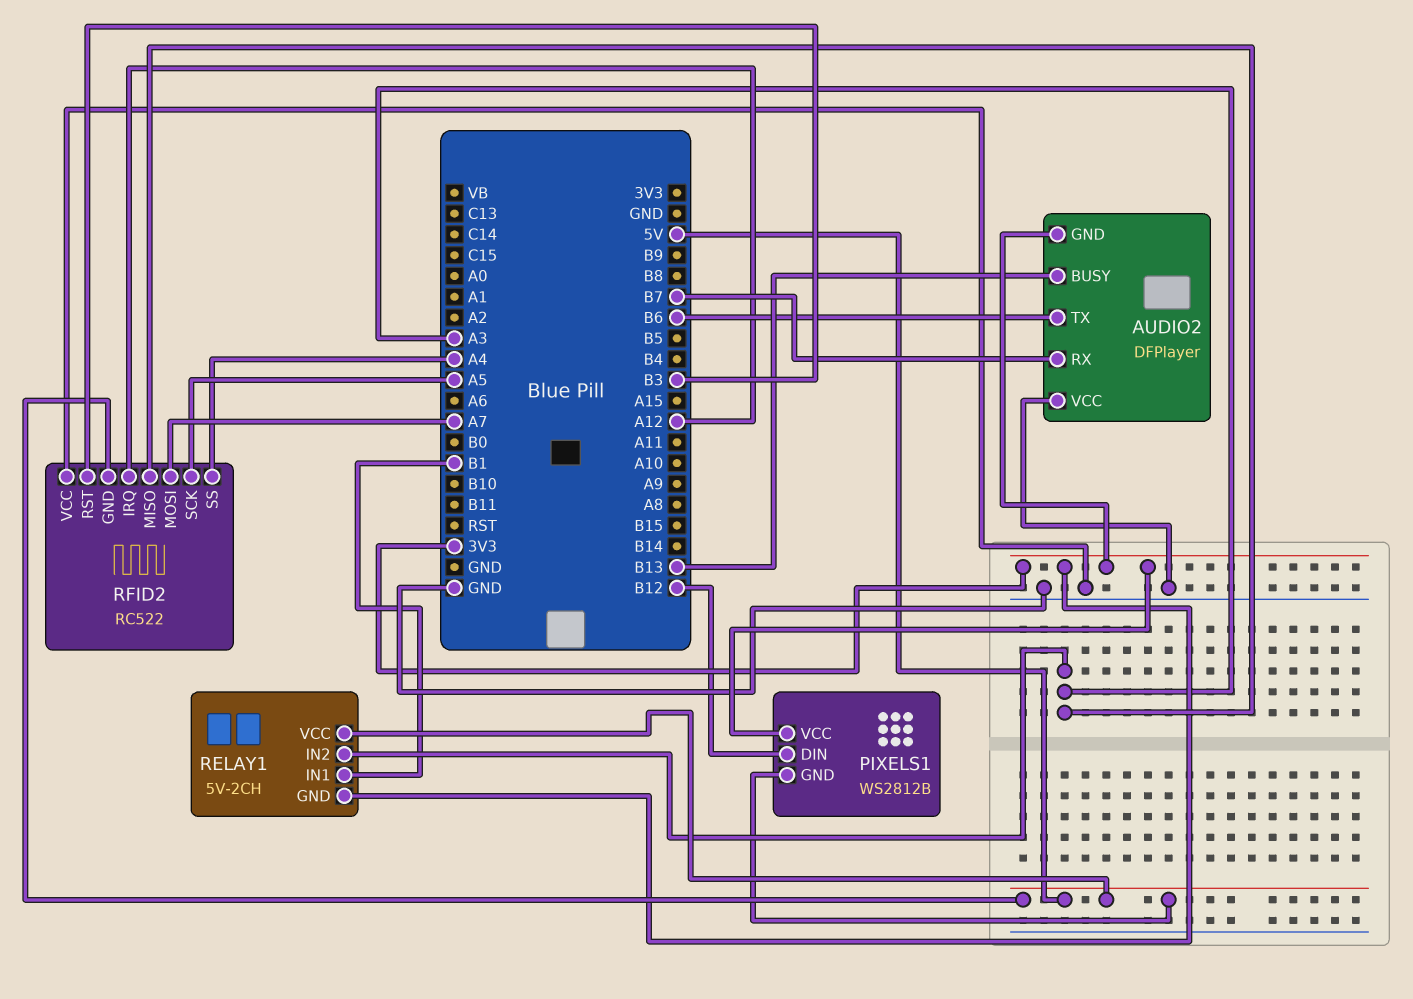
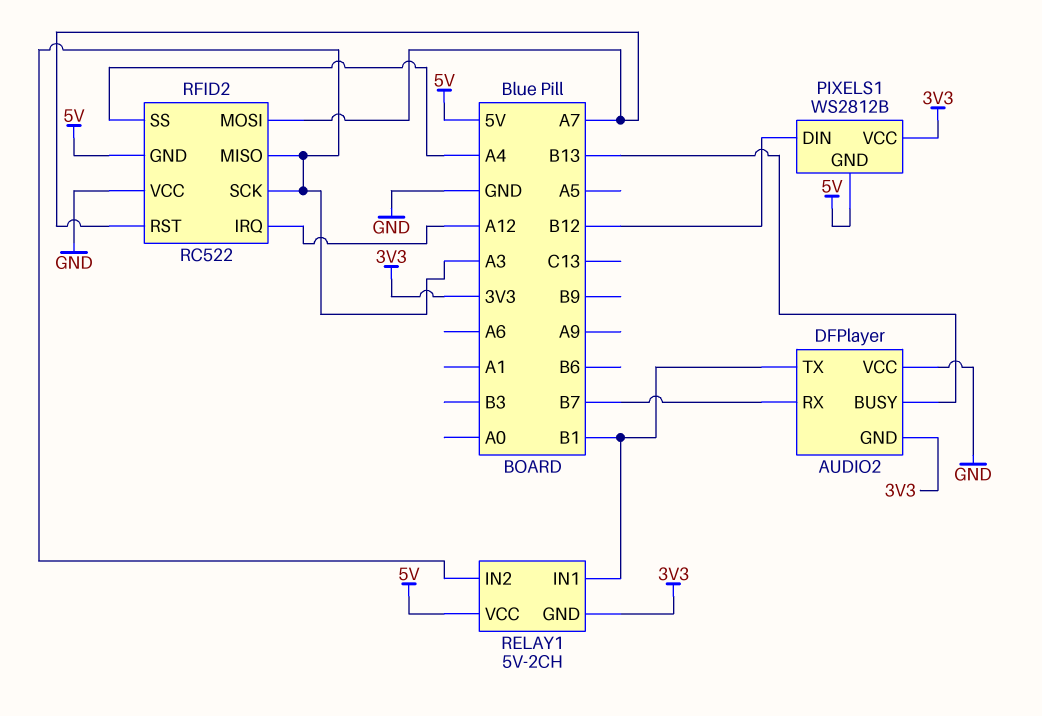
AUDIO2 pin TX: B6 -> B1
RFID2 pin RST: B3 -> A7
RFID2 pin SCK: A5 -> A3

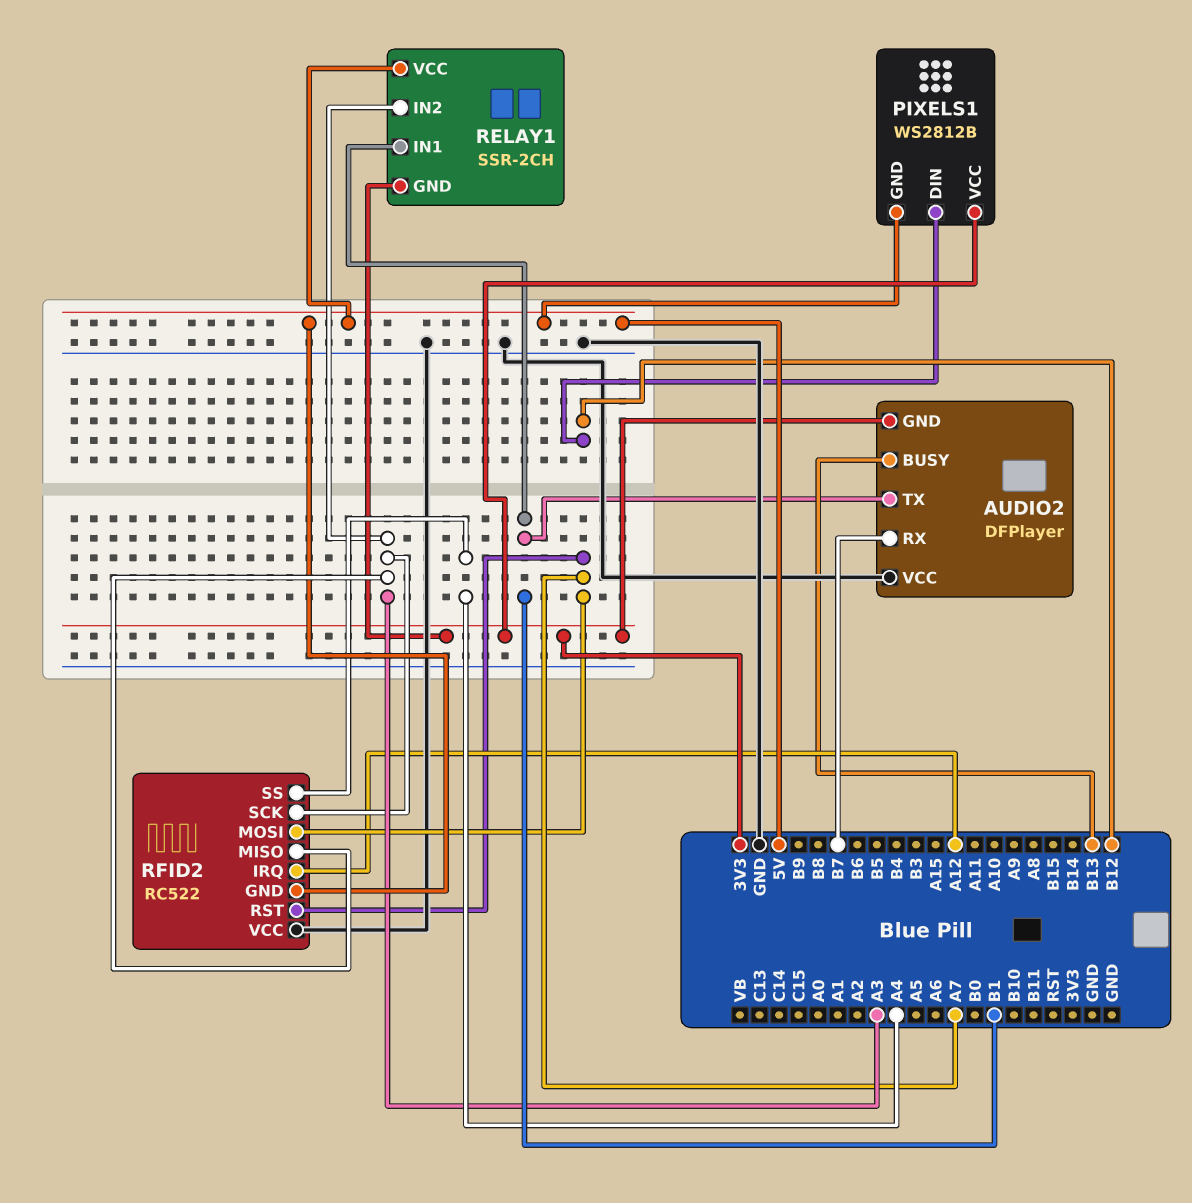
RELAY1: 5V-2CH -> SSR-2CH

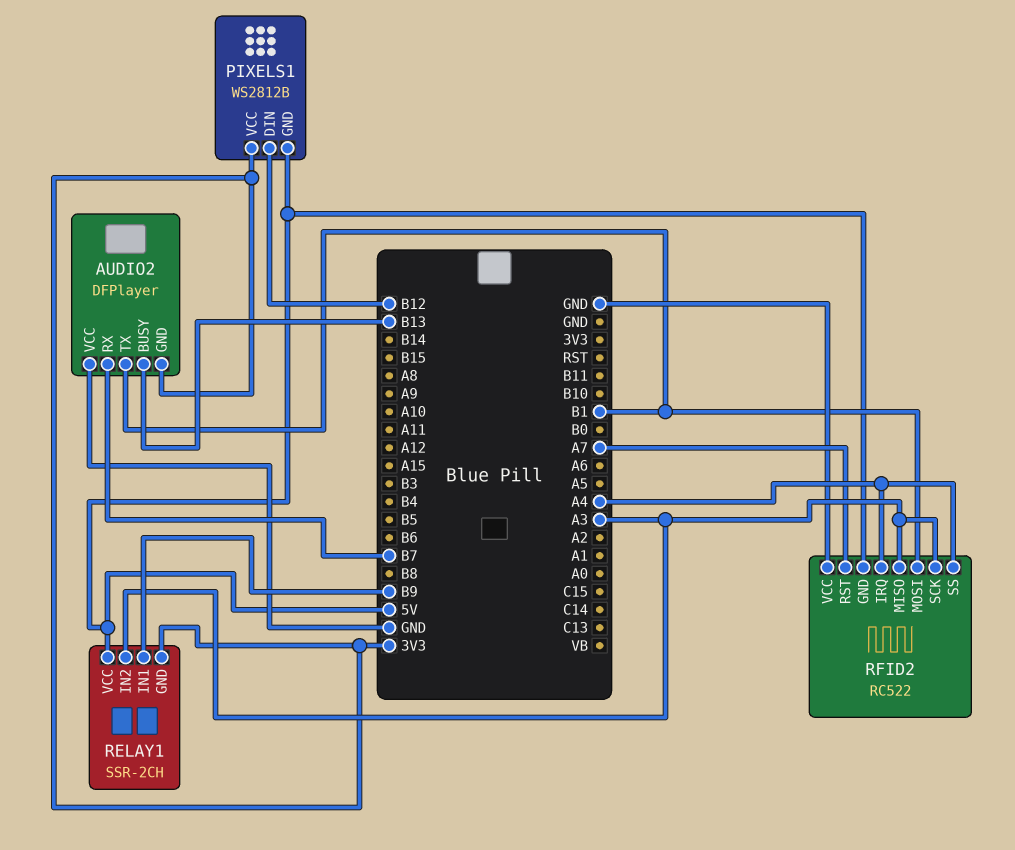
RELAY1 pin IN1: B1 -> B9
RFID2 pin IRQ: A12 -> A4
RFID2 pin MOSI: A7 -> B1

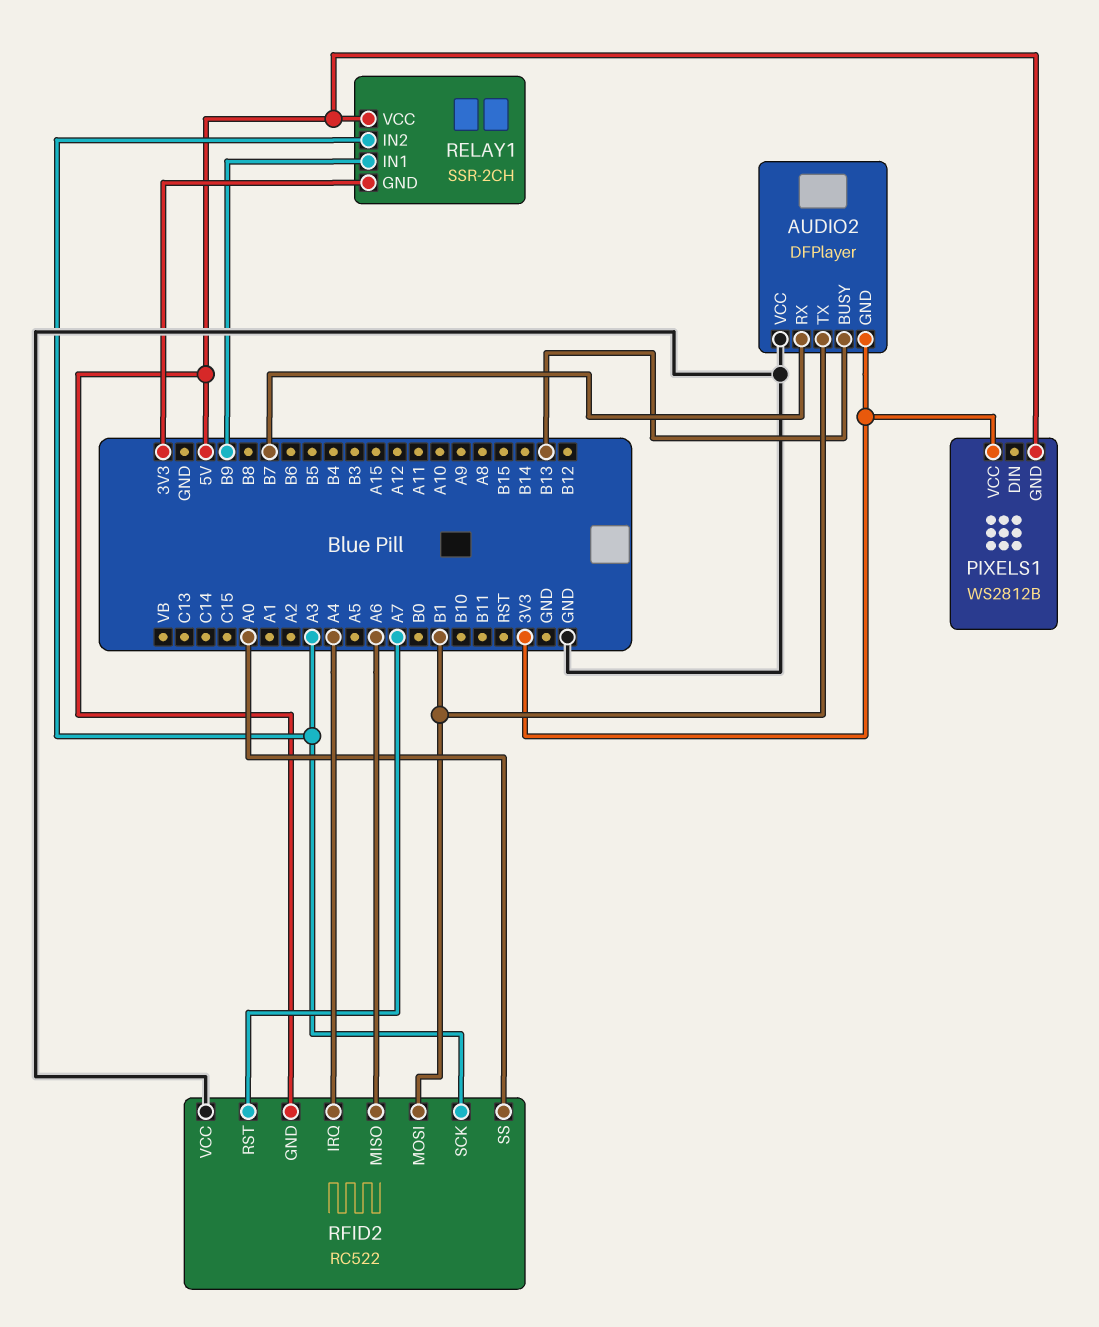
PIXELS1 pin DIN: B12 -> none
RFID2 pin MISO: A3 -> A6
RFID2 pin SS: A4 -> A0

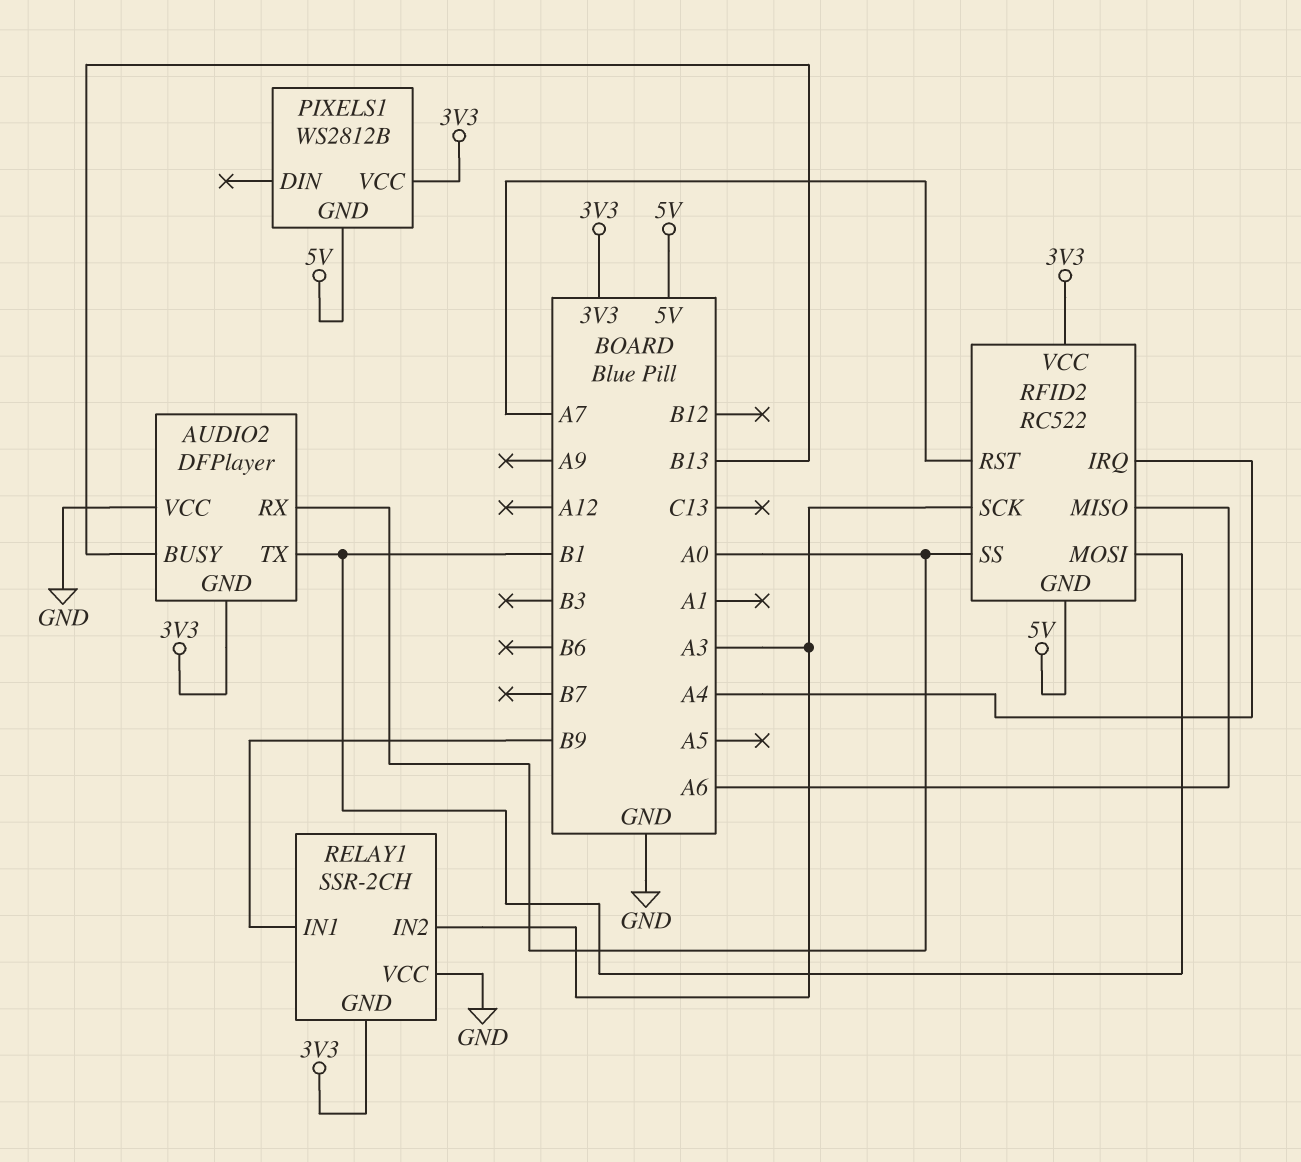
AUDIO2 pin RX: B7 -> A0
RELAY1 pin VCC: 5V -> GND
RFID2 pin VCC: GND -> 3V3

